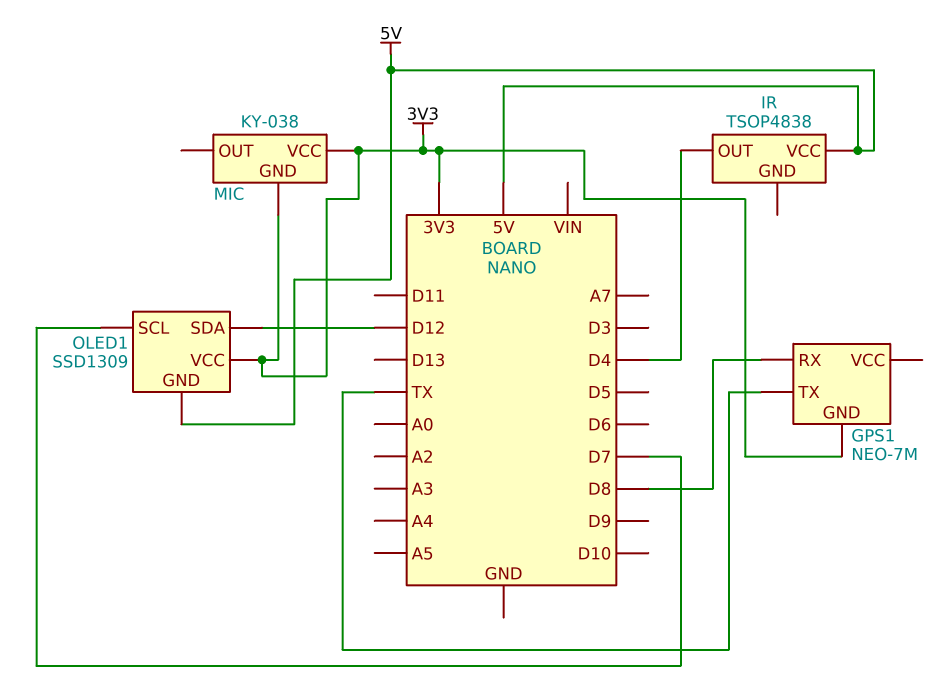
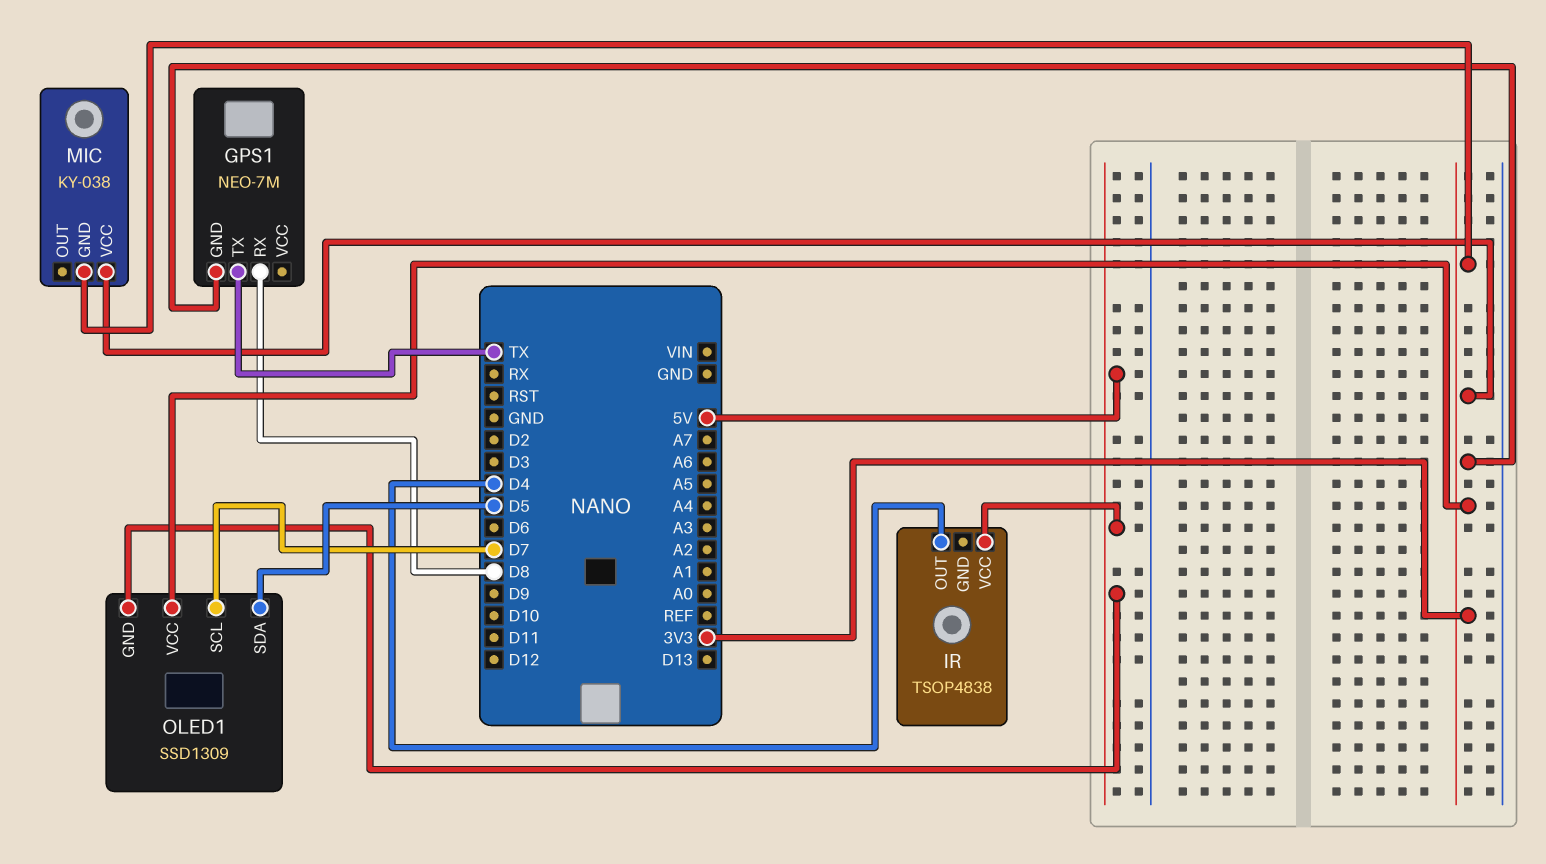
OLED1 pin SDA: D12 -> D5

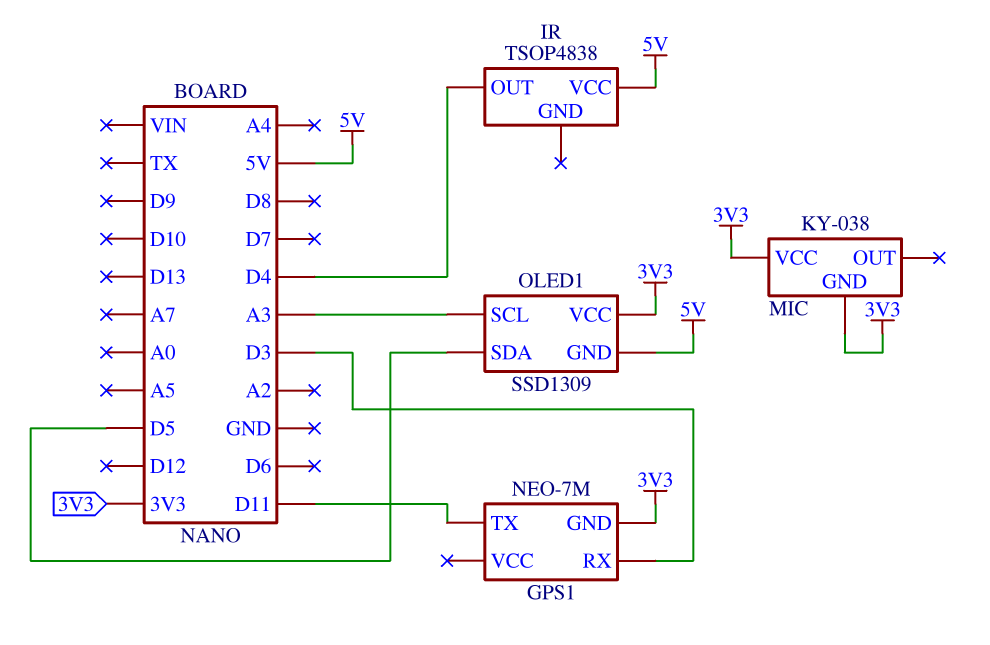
GPS1 pin RX: D8 -> D3
GPS1 pin TX: TX -> D11
OLED1 pin SCL: D7 -> A3

